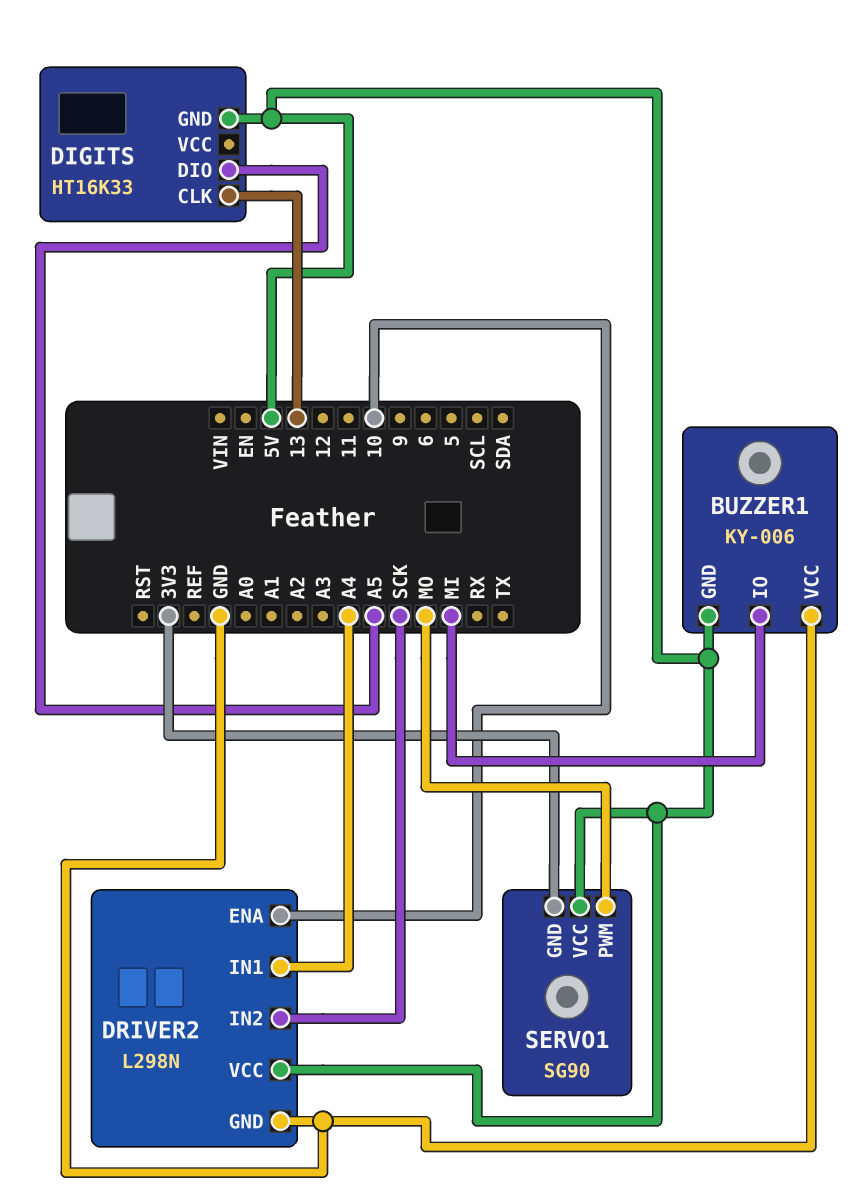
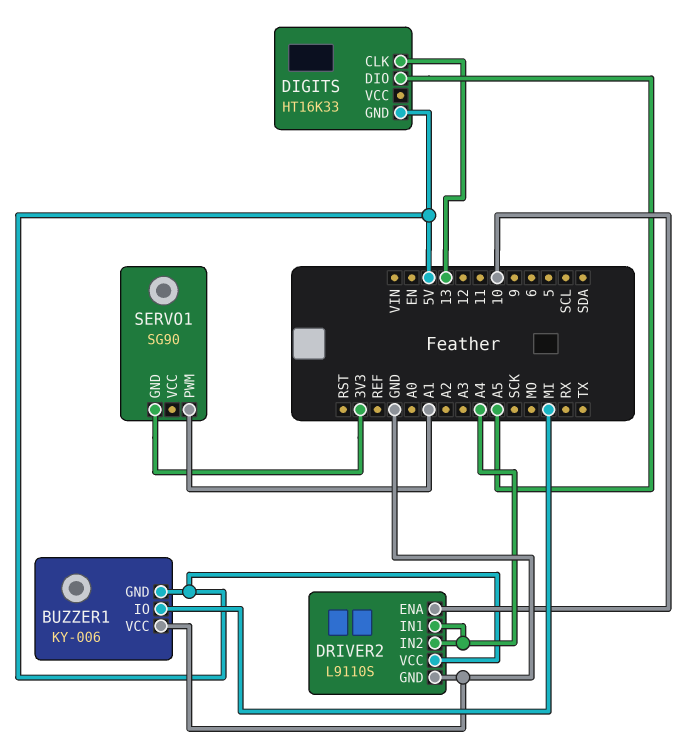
DRIVER2: L298N -> L9110S
DRIVER2 pin IN2: SCK -> A4
SERVO1 pin PWM: MO -> A1
SERVO1 pin VCC: 5V -> none

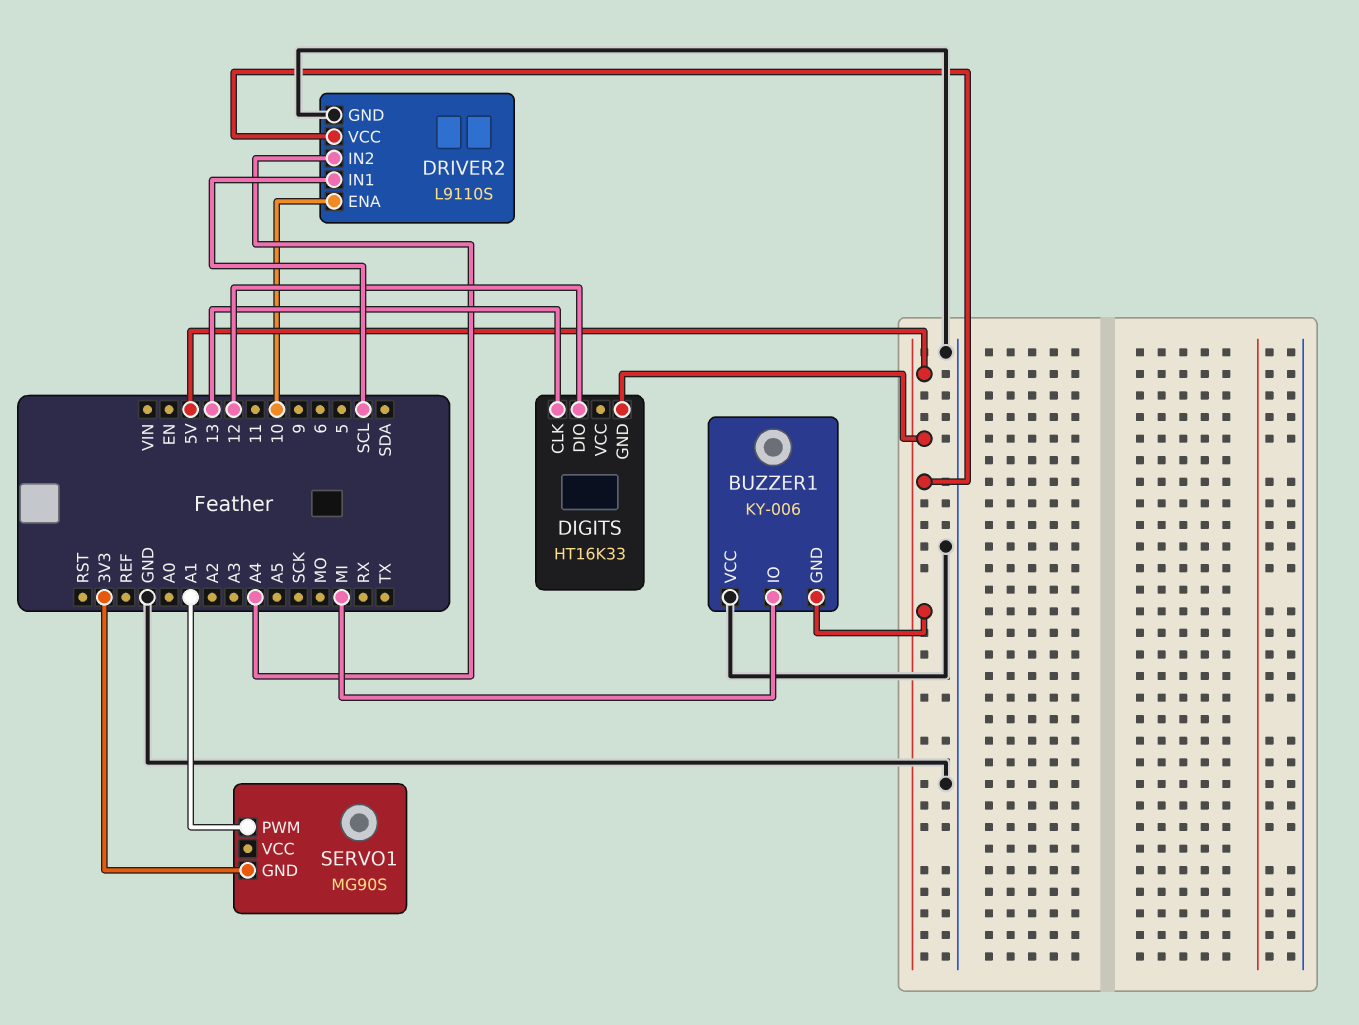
DIGITS pin DIO: A5 -> 12
DRIVER2 pin IN1: A4 -> SCL
SERVO1: SG90 -> MG90S

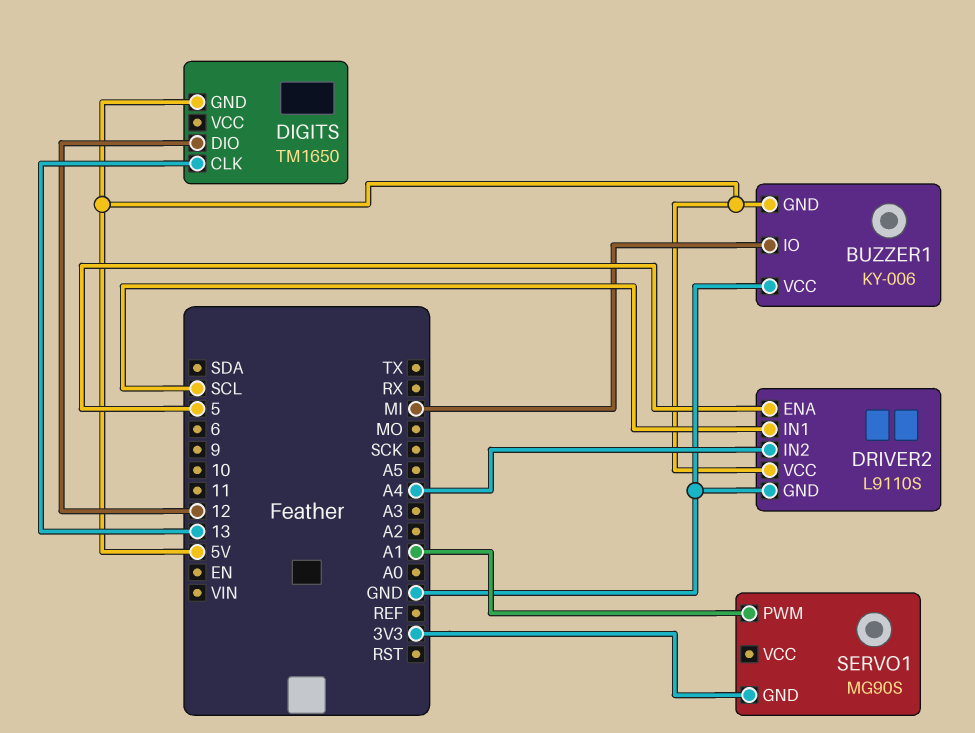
DIGITS: HT16K33 -> TM1650
DRIVER2 pin ENA: 10 -> 5

